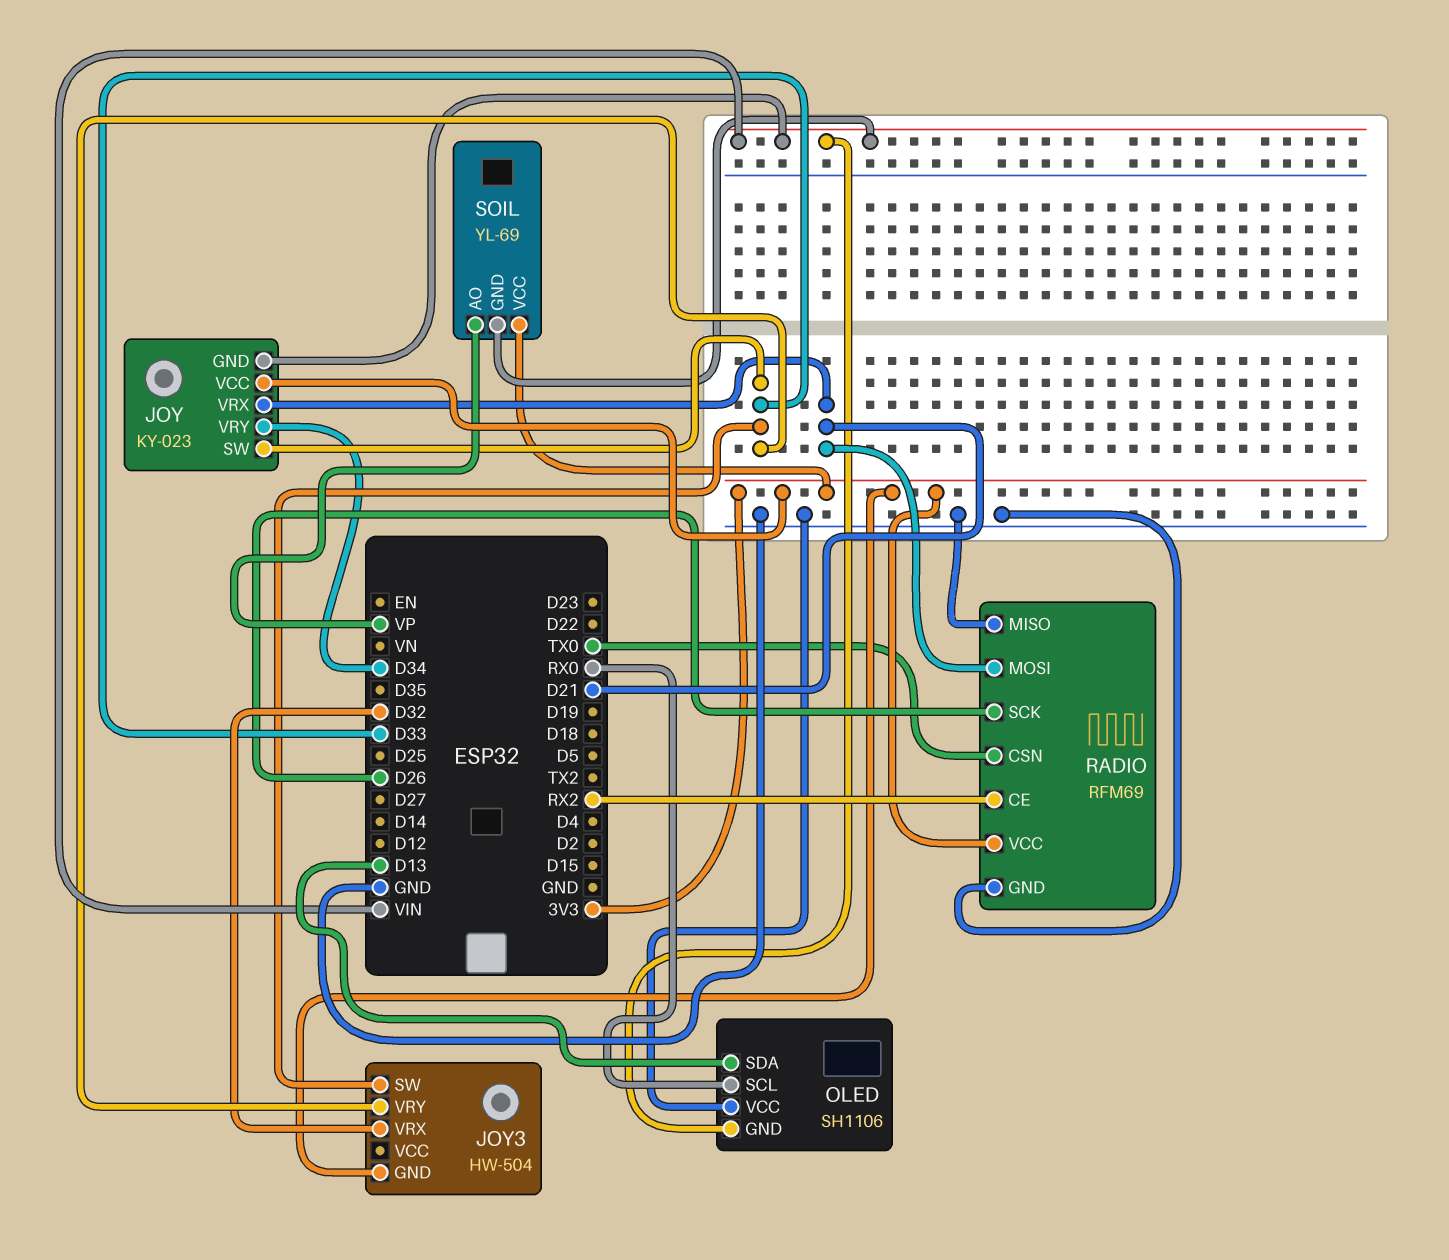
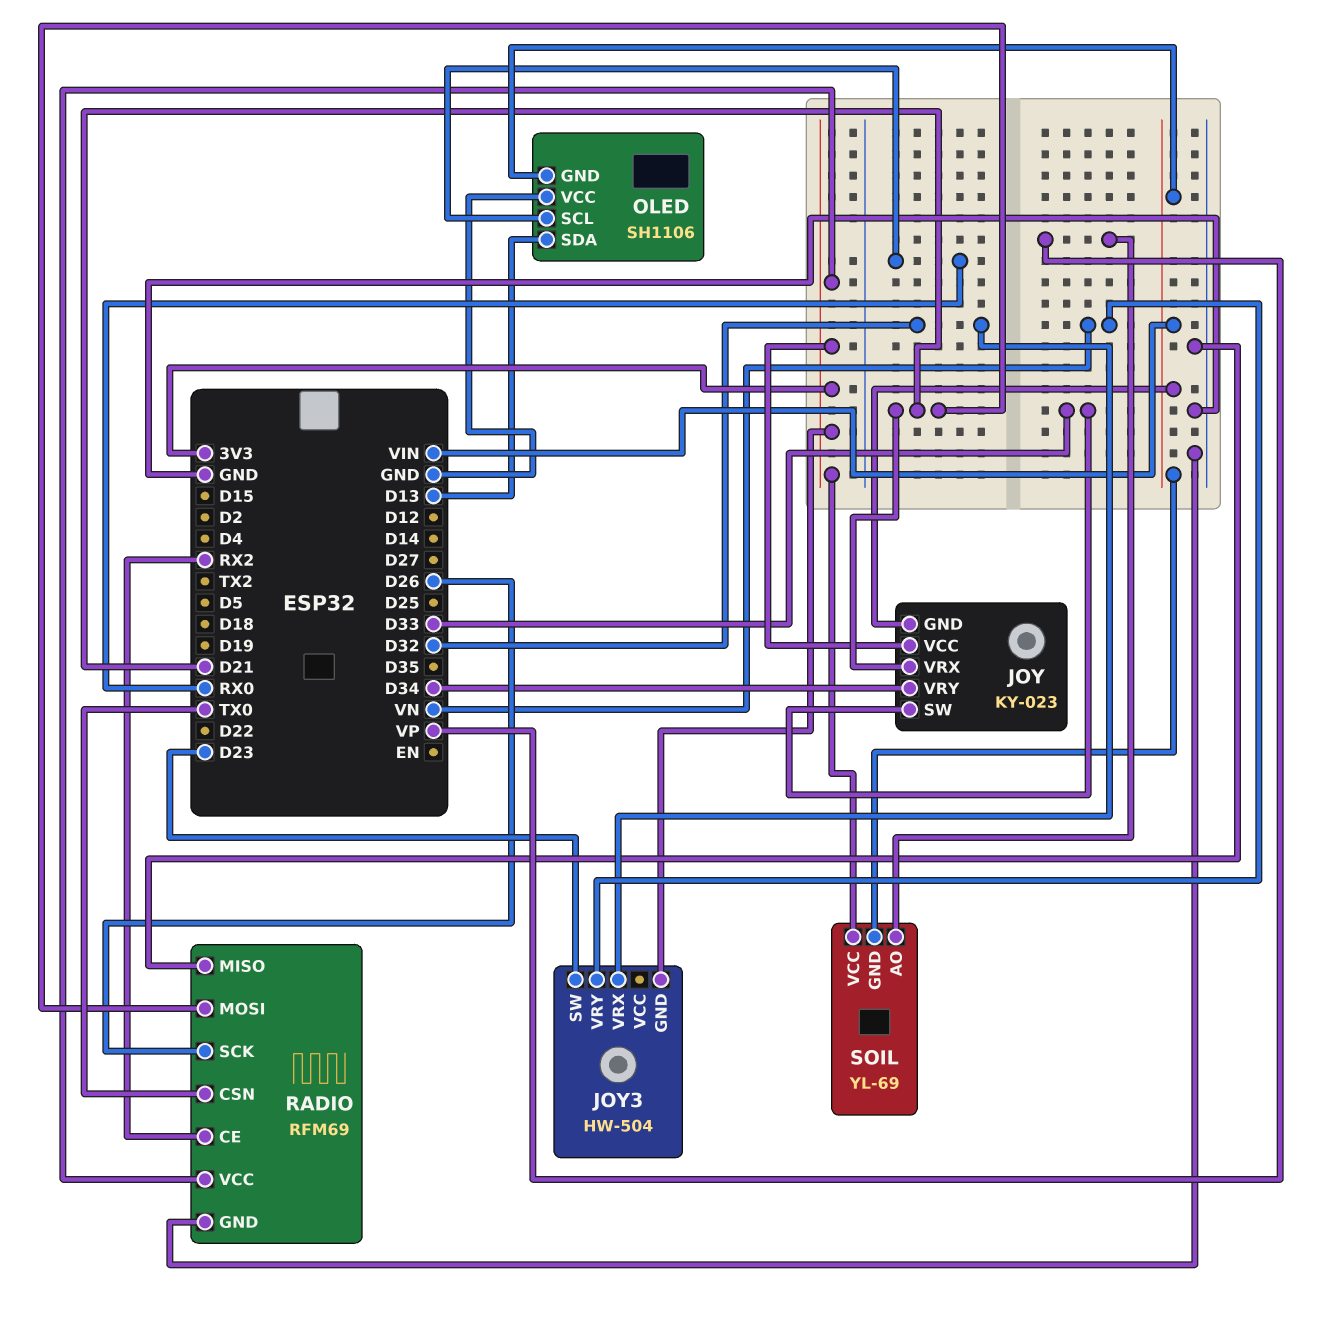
JOY3 pin SW: D33 -> D23
JOY3 pin VRY: D33 -> VN

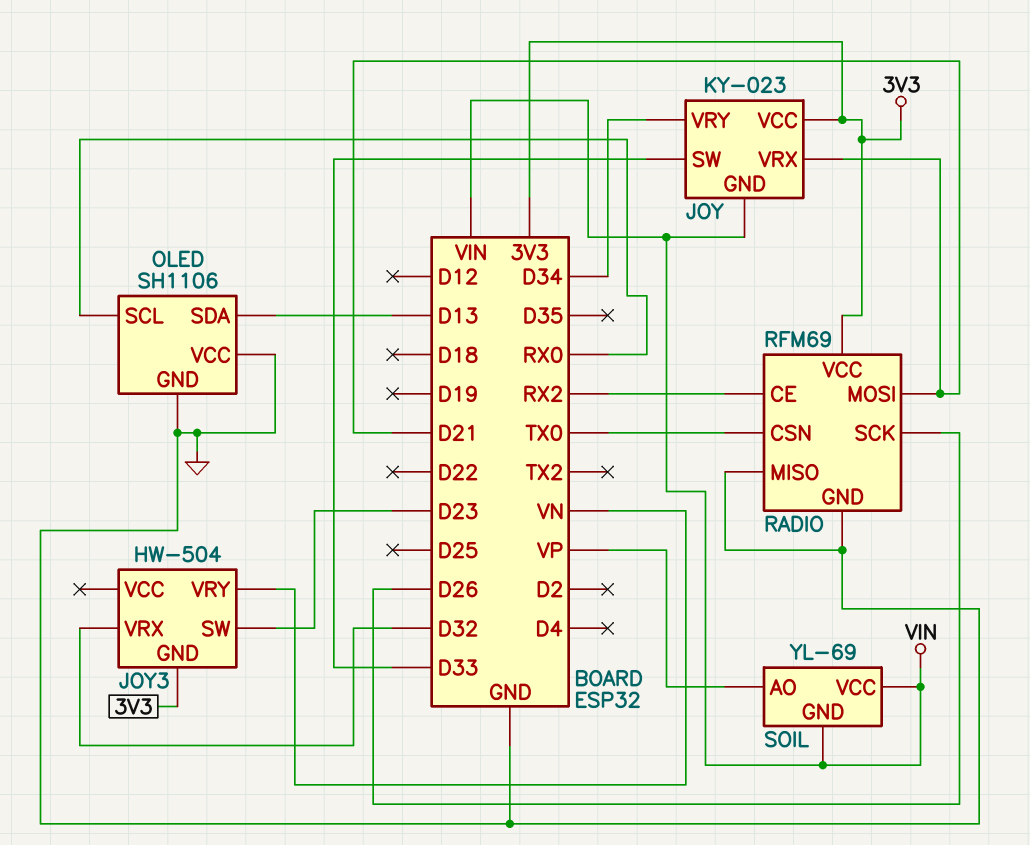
OLED pin GND: VIN -> GND
SOIL pin VCC: 3V3 -> VIN

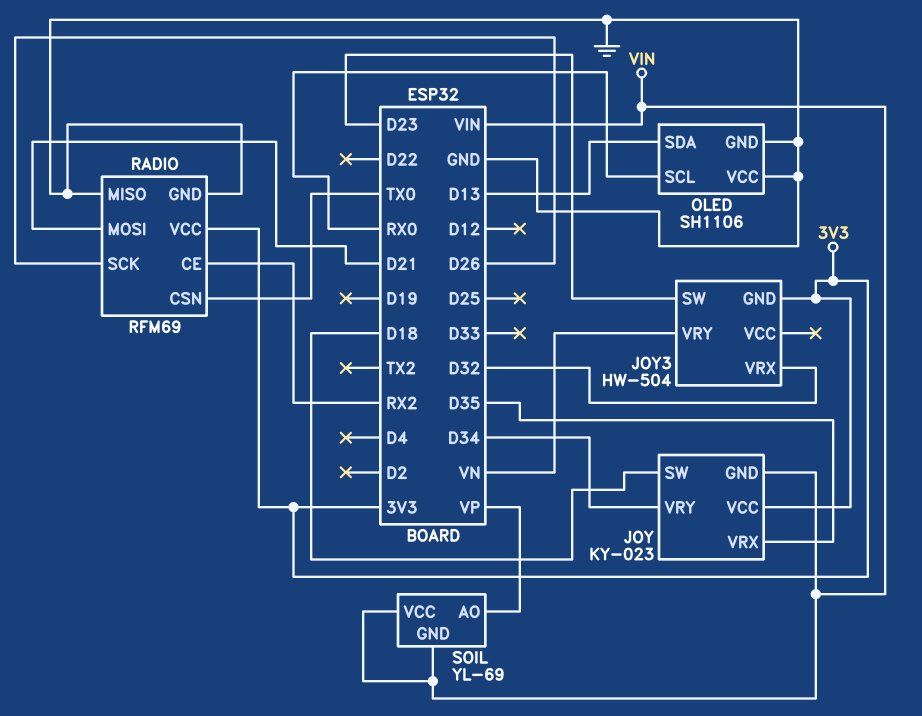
JOY pin SW: D33 -> D18
JOY pin VRX: D21 -> D35

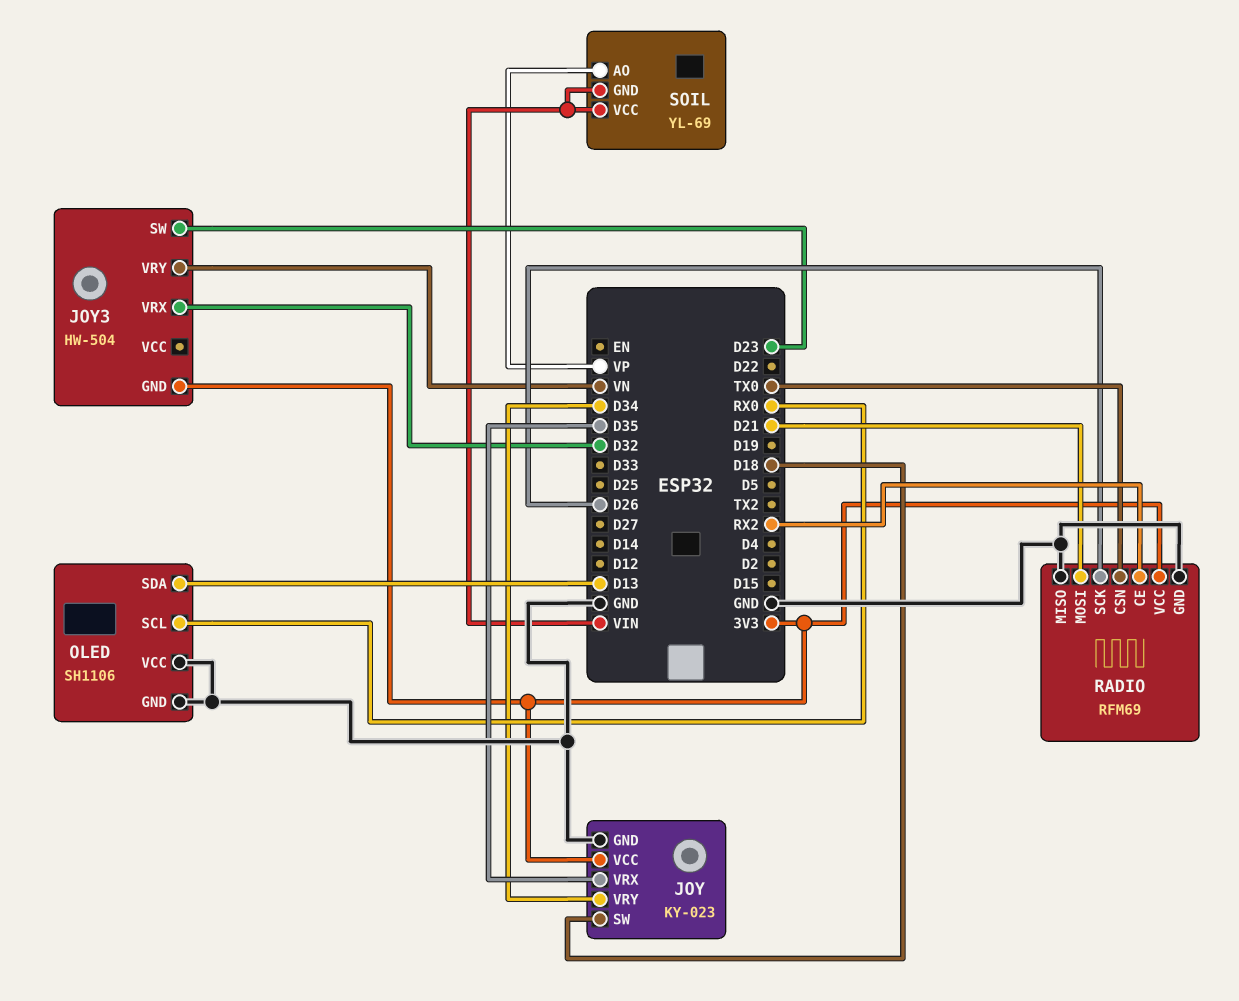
JOY pin GND: VIN -> GND

